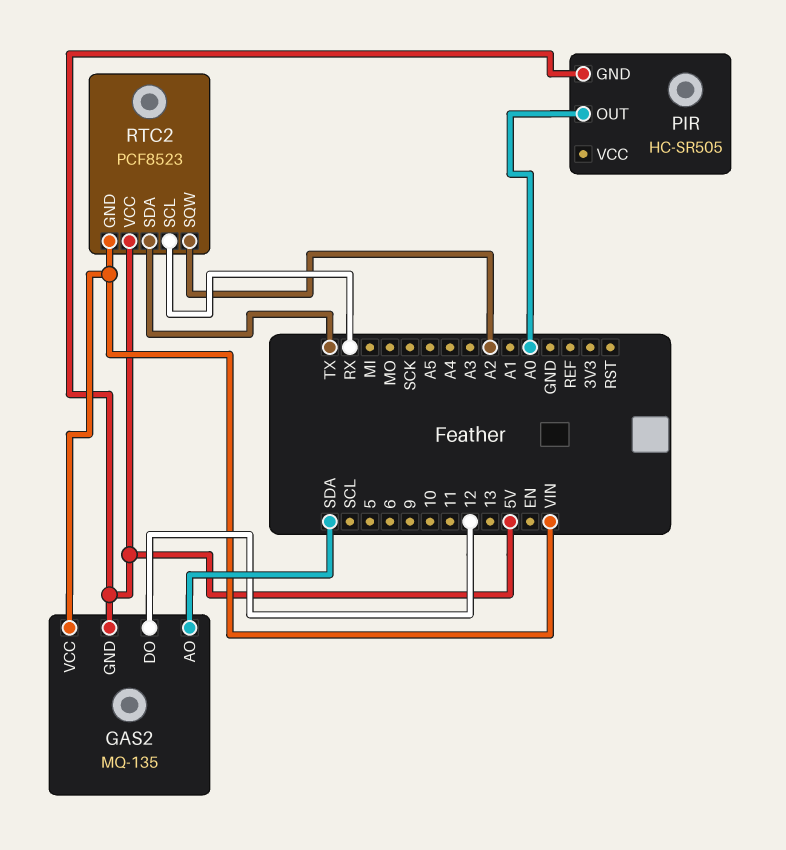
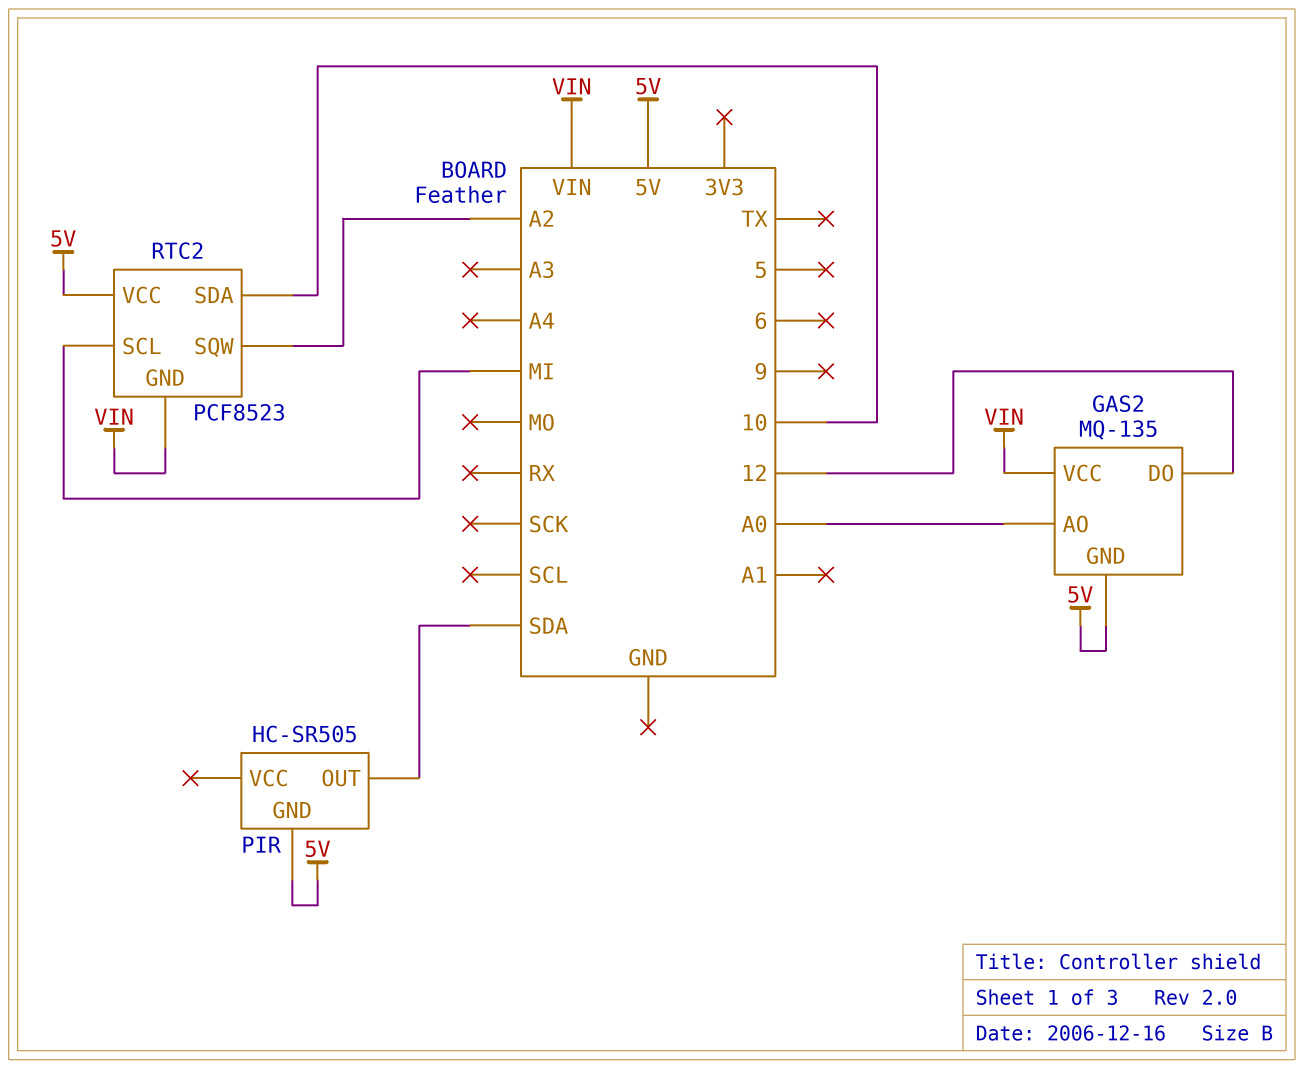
GAS2 pin AO: SDA -> A0
PIR pin OUT: A0 -> SDA
RTC2 pin SCL: RX -> MI
RTC2 pin SDA: TX -> 10

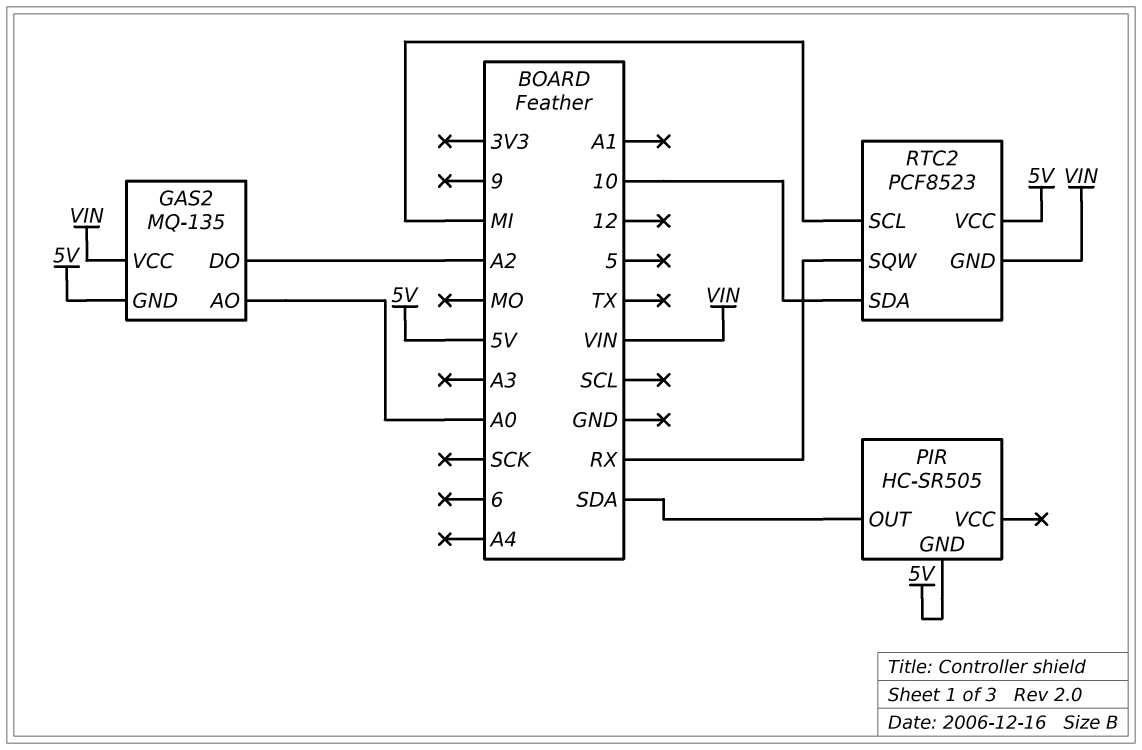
GAS2 pin DO: 12 -> A2
RTC2 pin SQW: A2 -> RX

